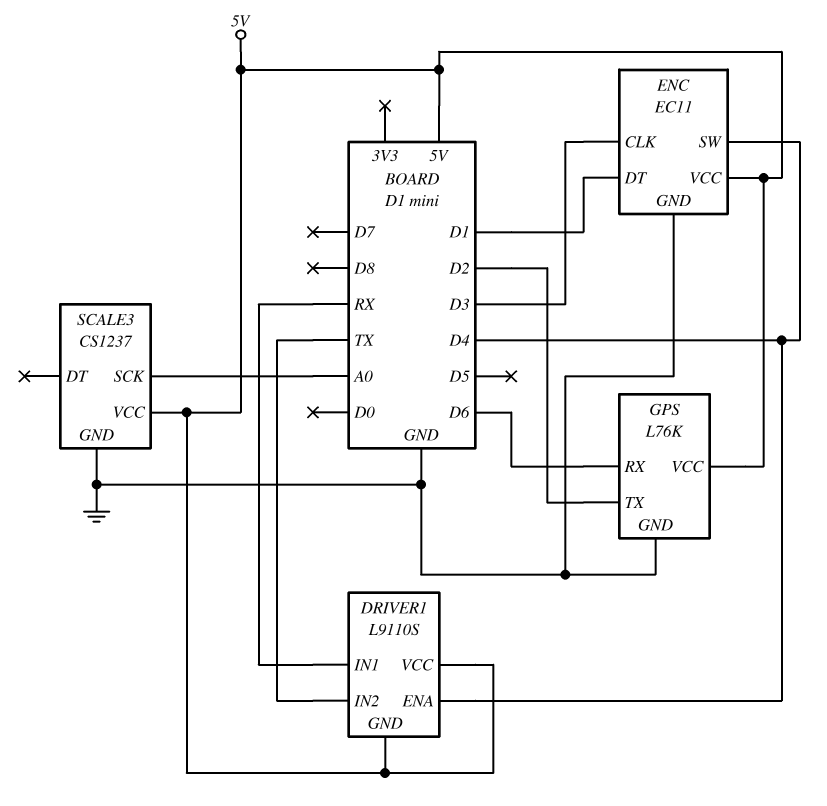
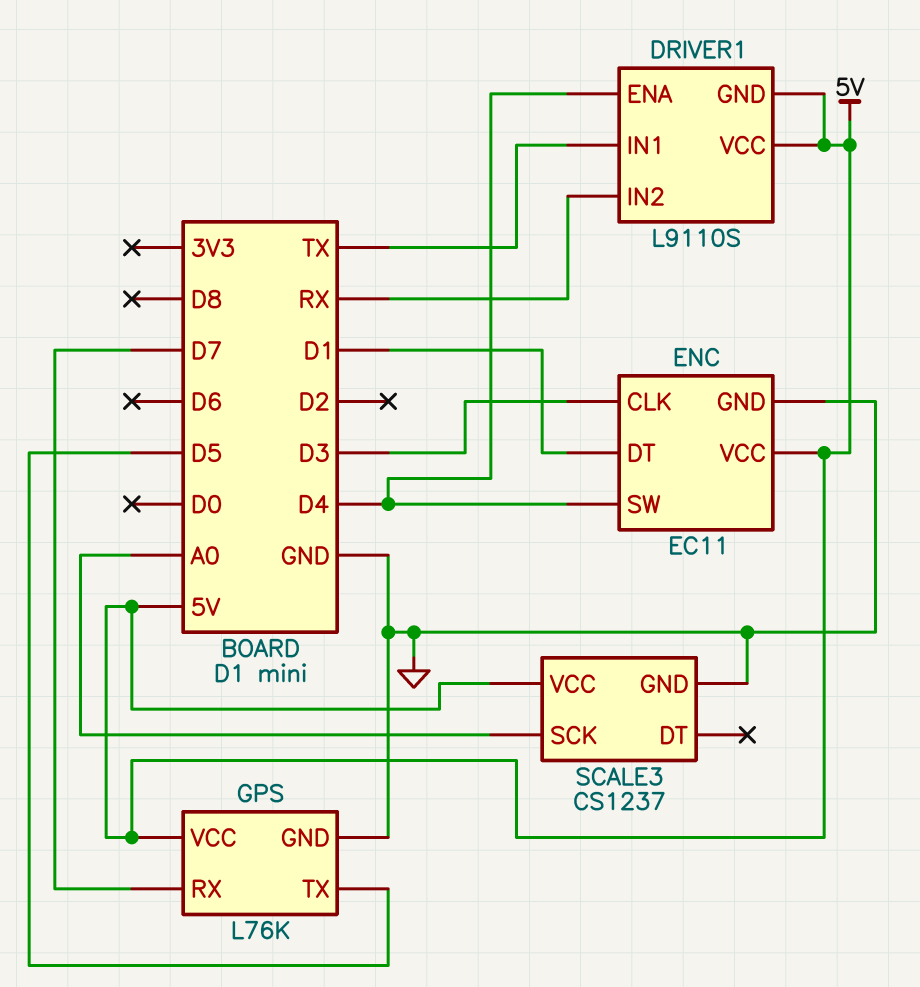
DRIVER1 pin IN1: RX -> TX
DRIVER1 pin IN2: TX -> RX
GPS pin RX: D6 -> D7
GPS pin TX: D2 -> D5

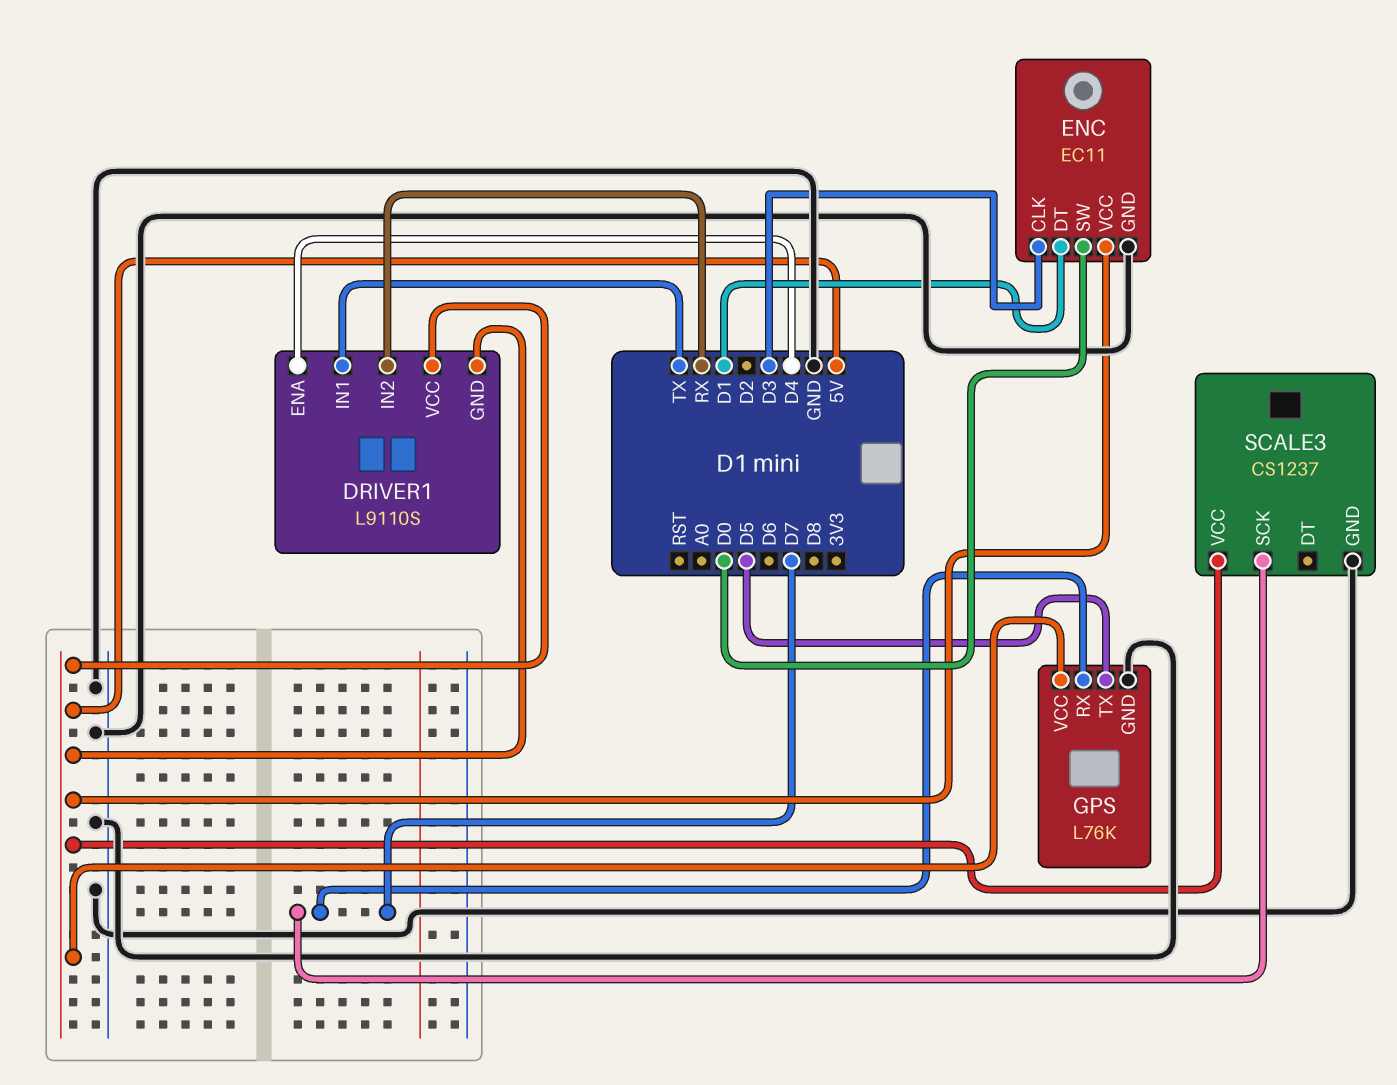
ENC pin SW: D4 -> D0
SCALE3 pin SCK: A0 -> D7

